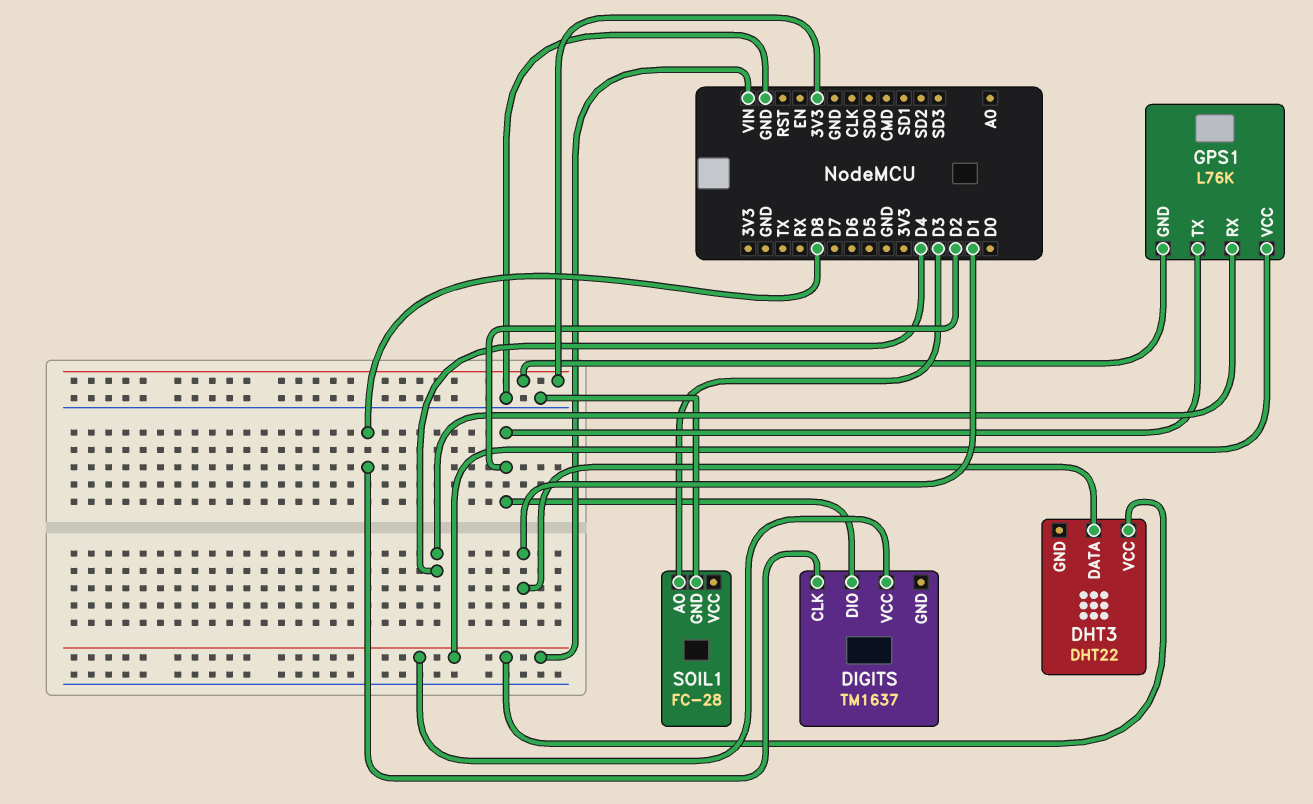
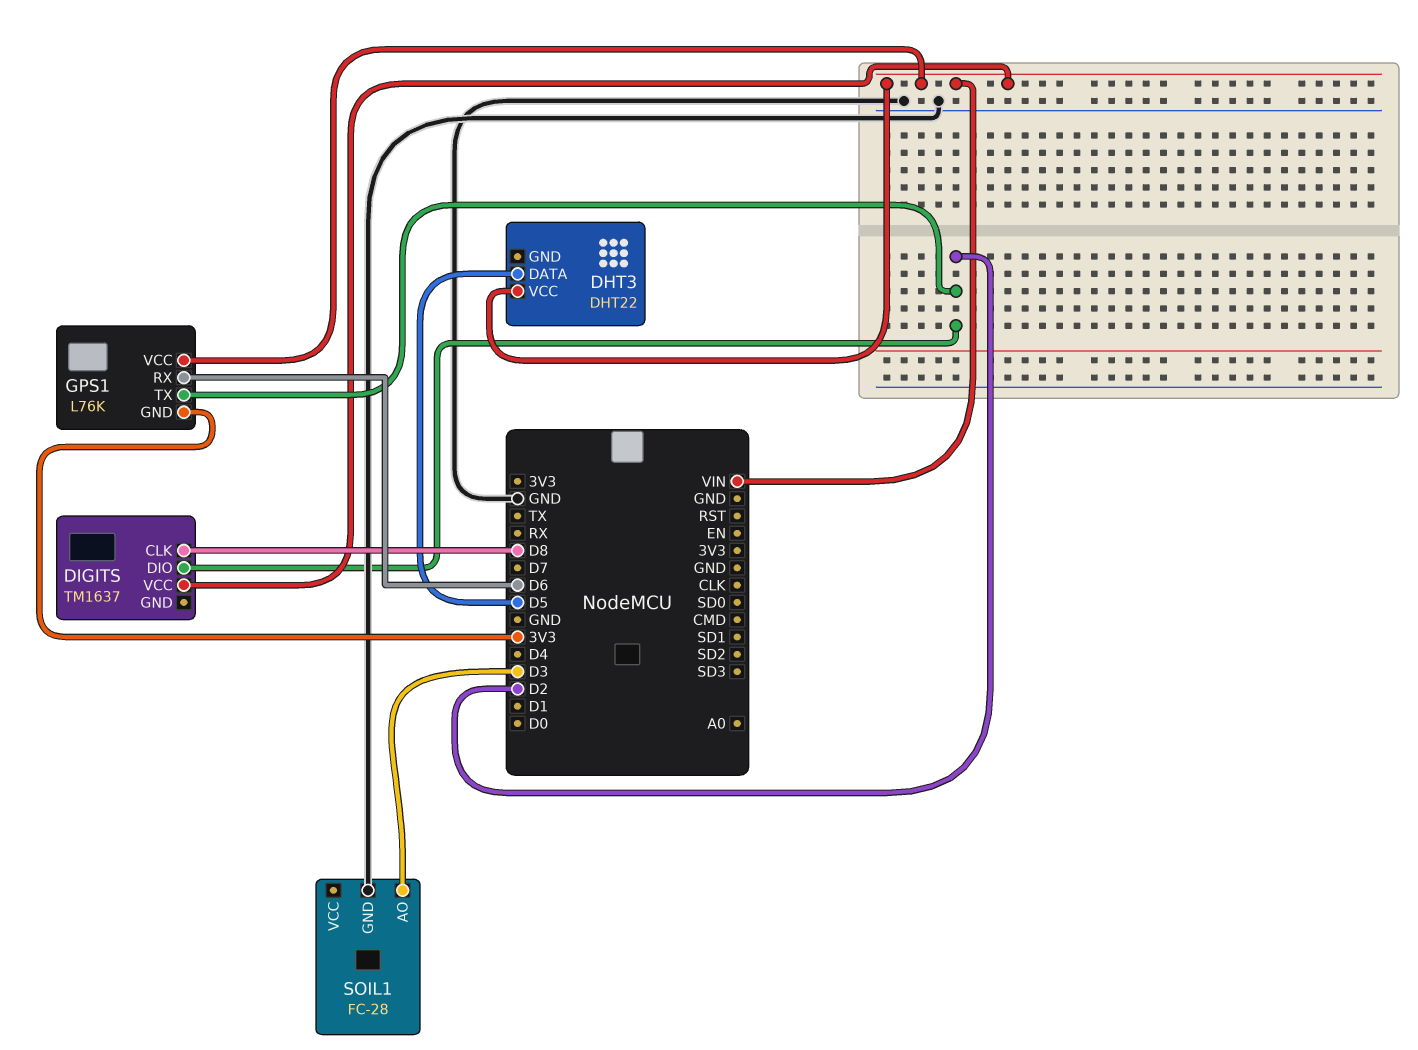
DHT3 pin DATA: D1 -> D5
GPS1 pin RX: D4 -> D6

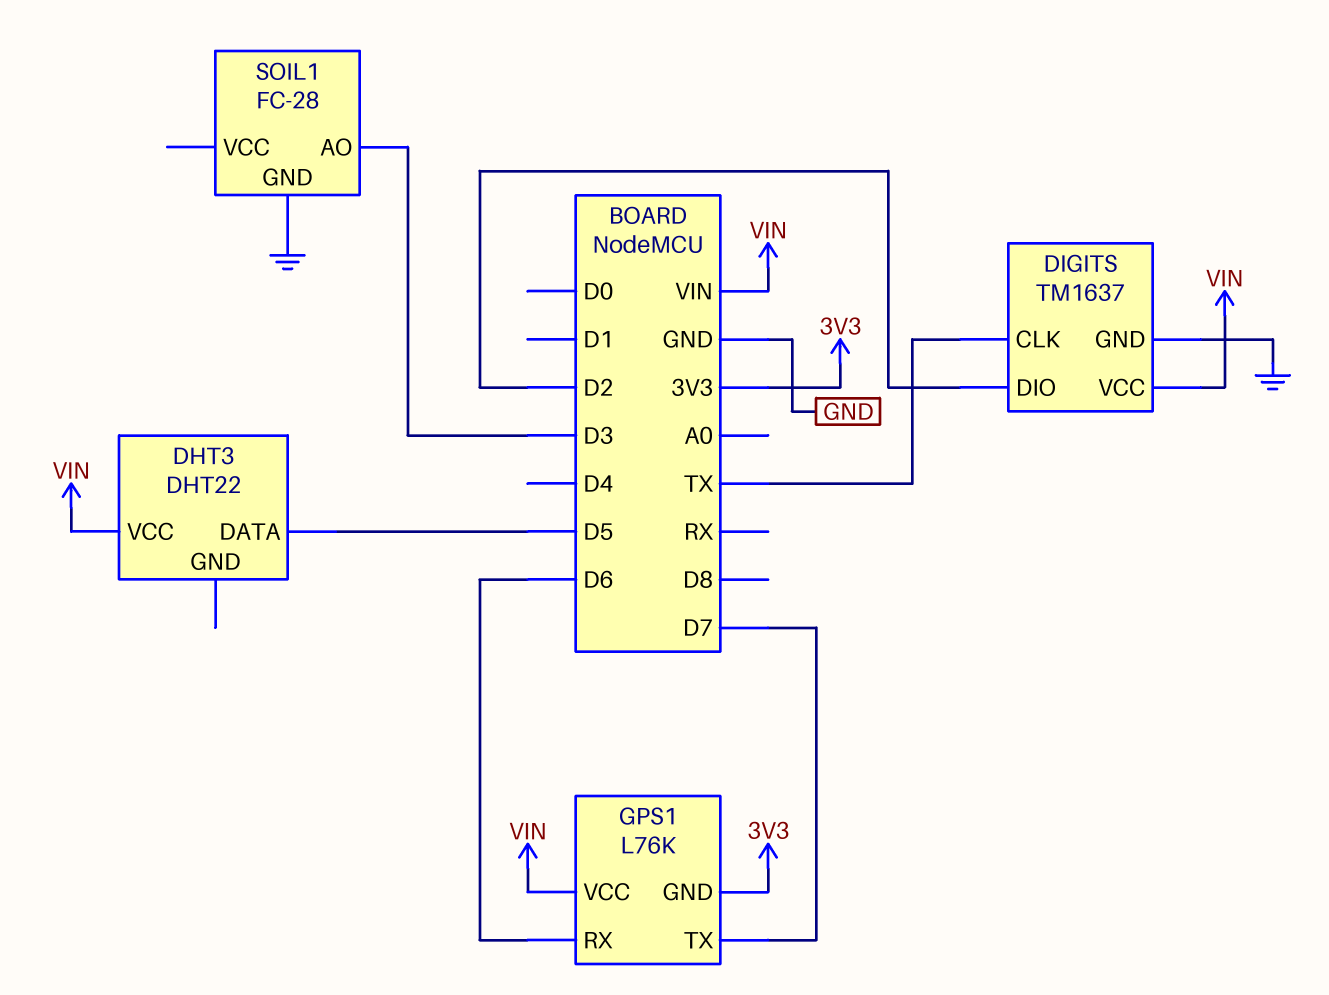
DIGITS pin CLK: D8 -> TX
DIGITS pin GND: none -> GND
GPS1 pin TX: D2 -> D7

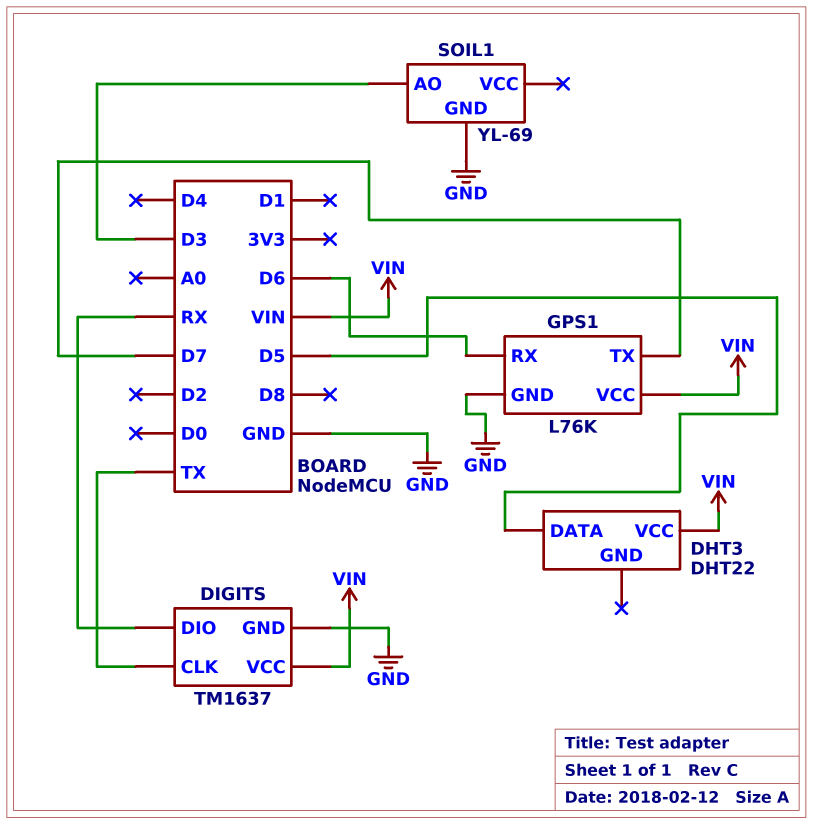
DIGITS pin DIO: D2 -> RX
GPS1 pin GND: 3V3 -> GND
SOIL1: FC-28 -> YL-69

